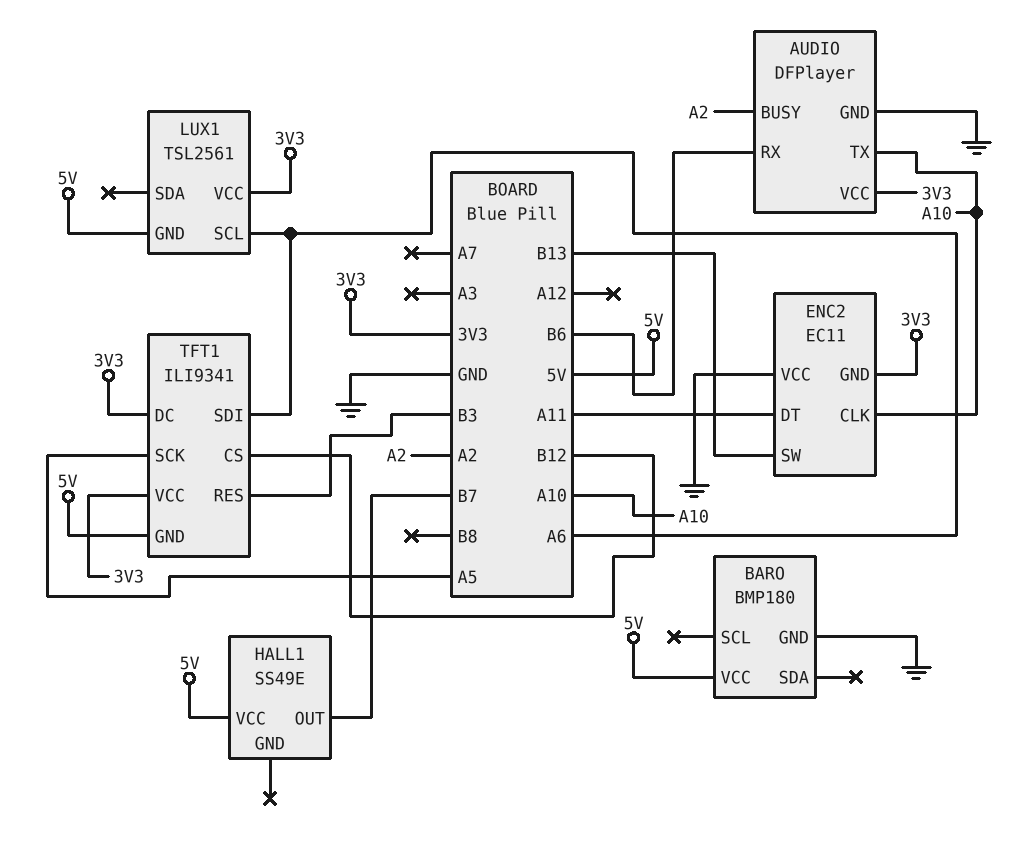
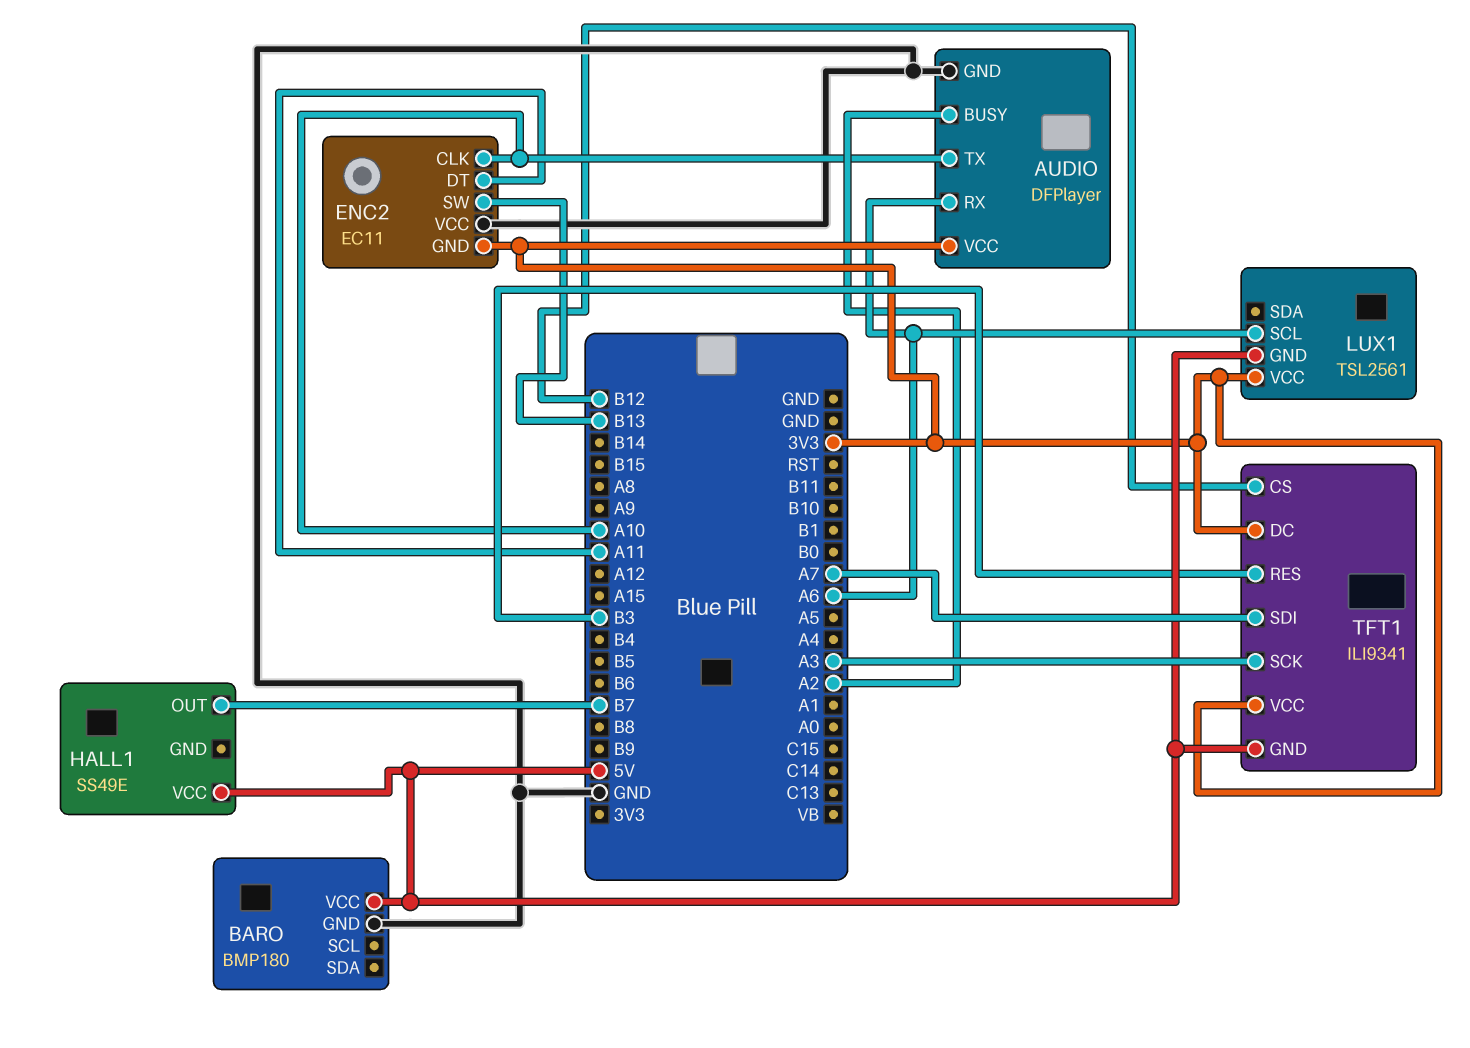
AUDIO pin RX: B6 -> A6
TFT1 pin SCK: A5 -> A3
TFT1 pin SDI: A6 -> A7

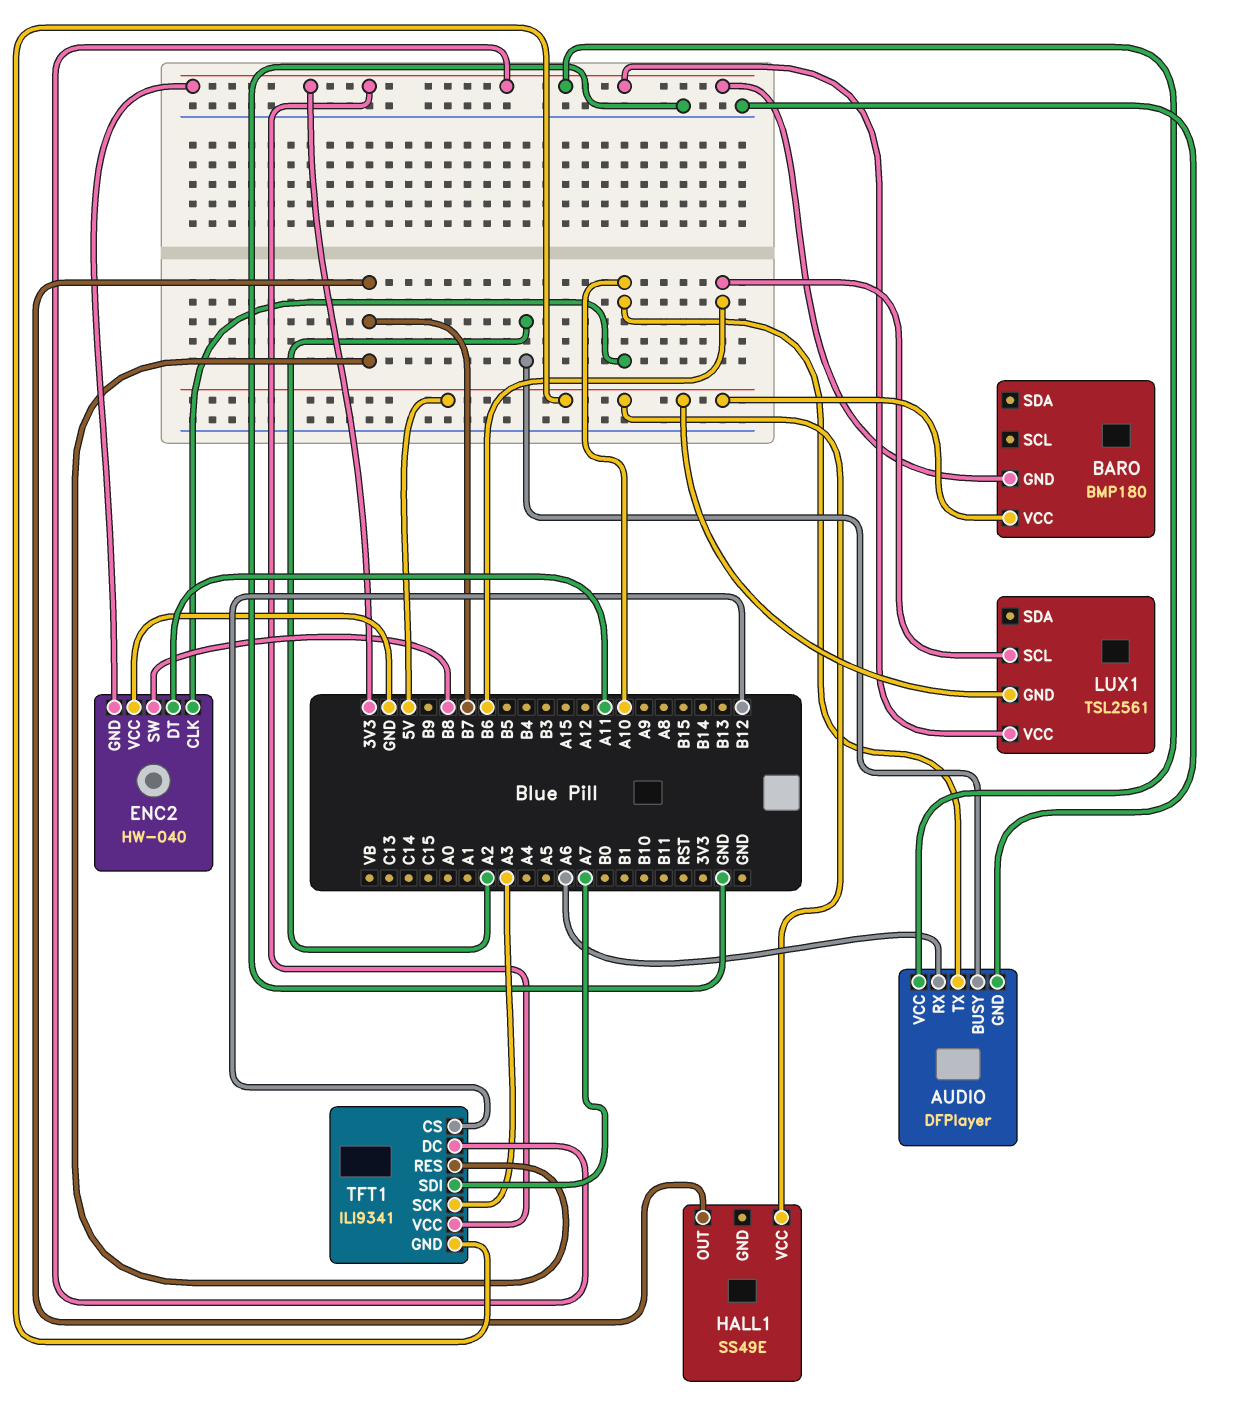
BARO pin GND: GND -> 3V3
ENC2: EC11 -> HW-040
ENC2 pin SW: B13 -> B8
LUX1 pin SCL: A6 -> B6
TFT1 pin RES: B3 -> B7

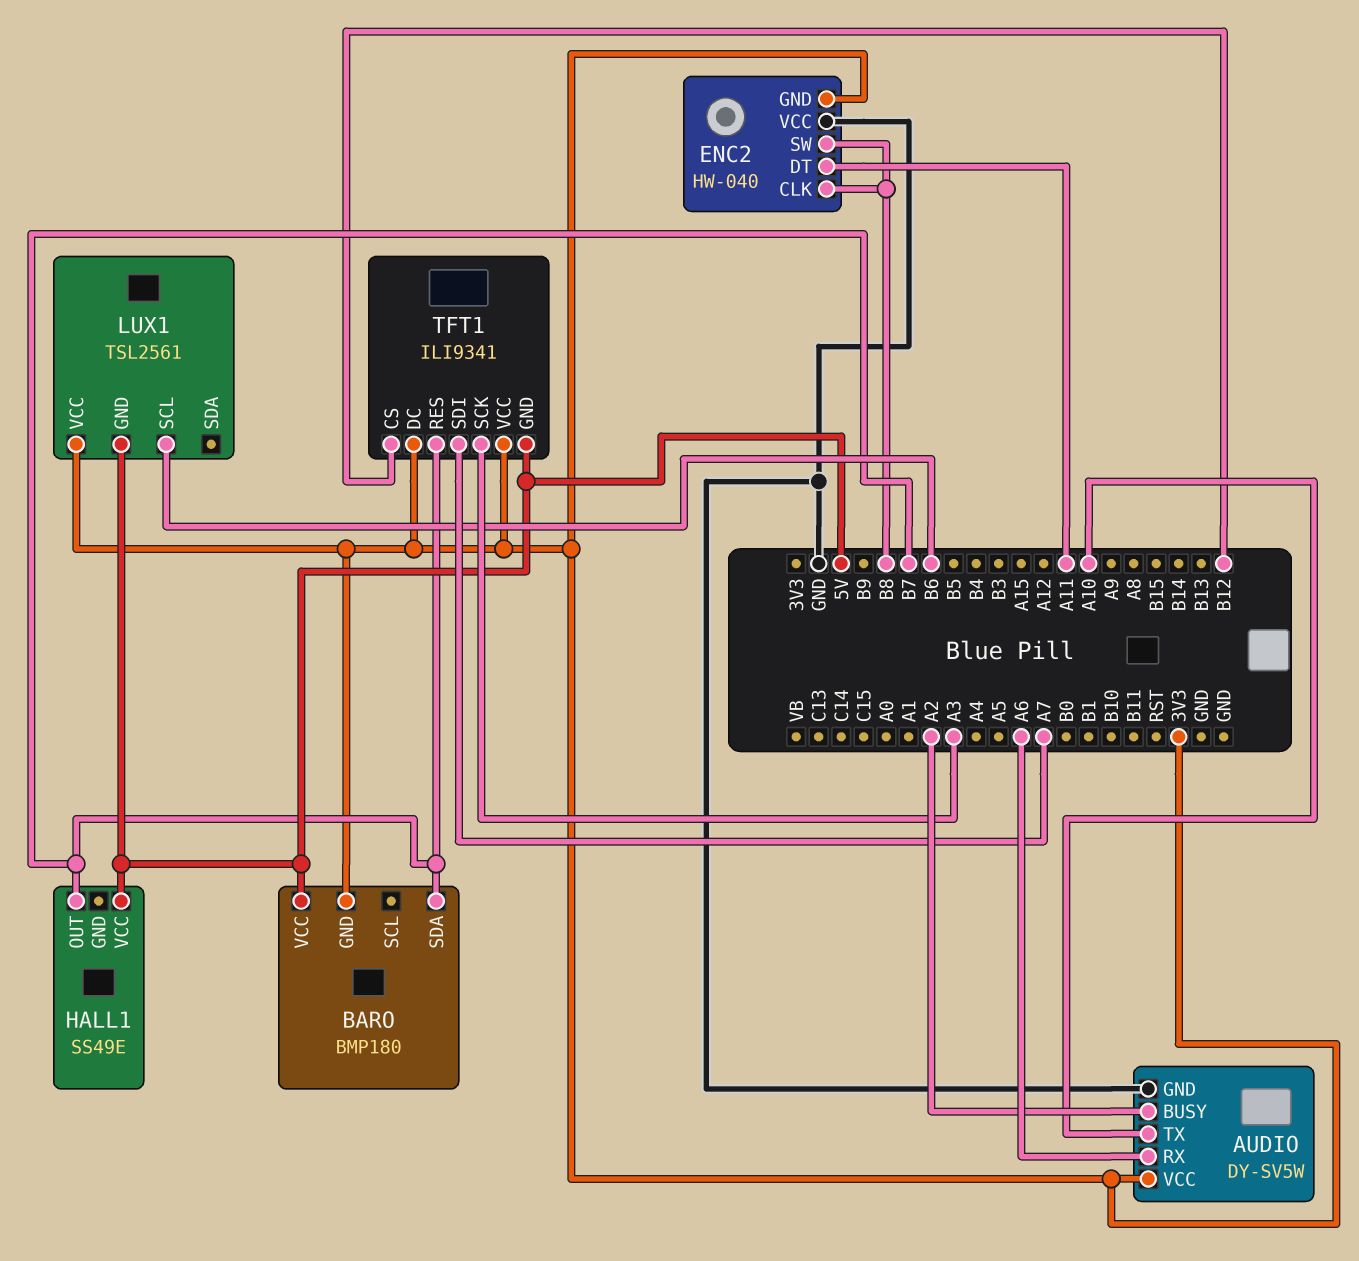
AUDIO: DFPlayer -> DY-SV5W
BARO pin SDA: none -> B7
ENC2 pin CLK: A10 -> B8

